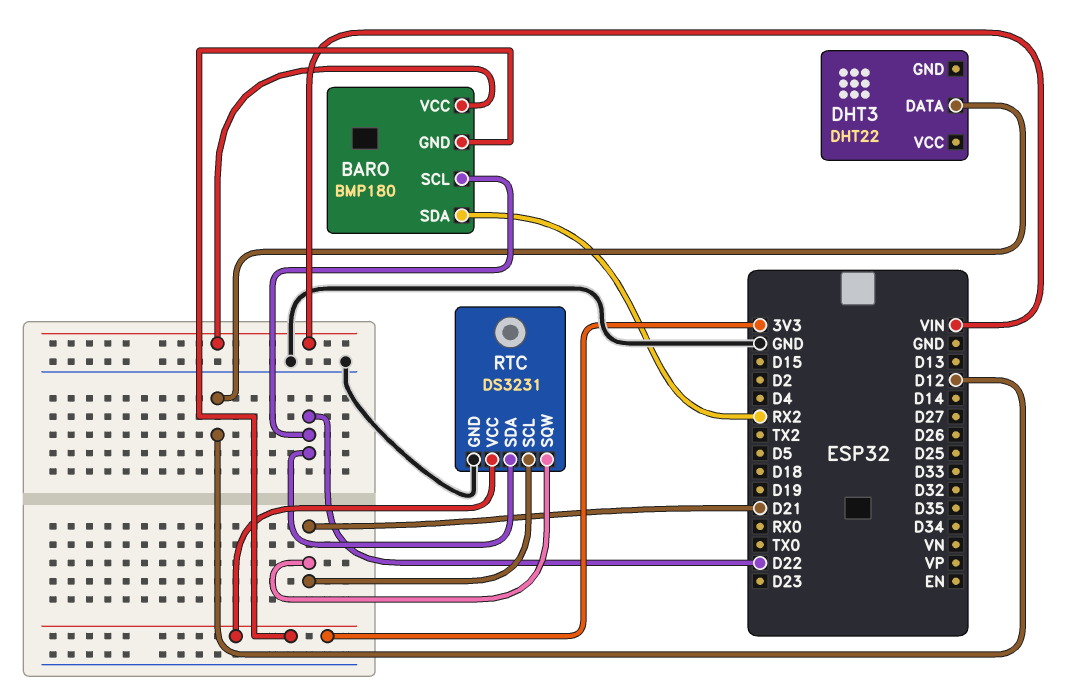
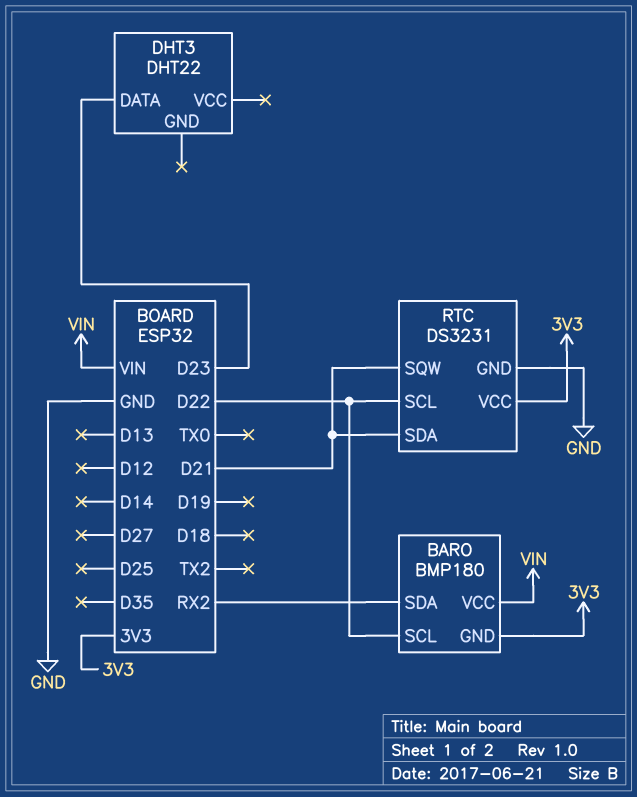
DHT3 pin DATA: D12 -> D23
RTC pin SCL: D21 -> D22
RTC pin SDA: D22 -> D21

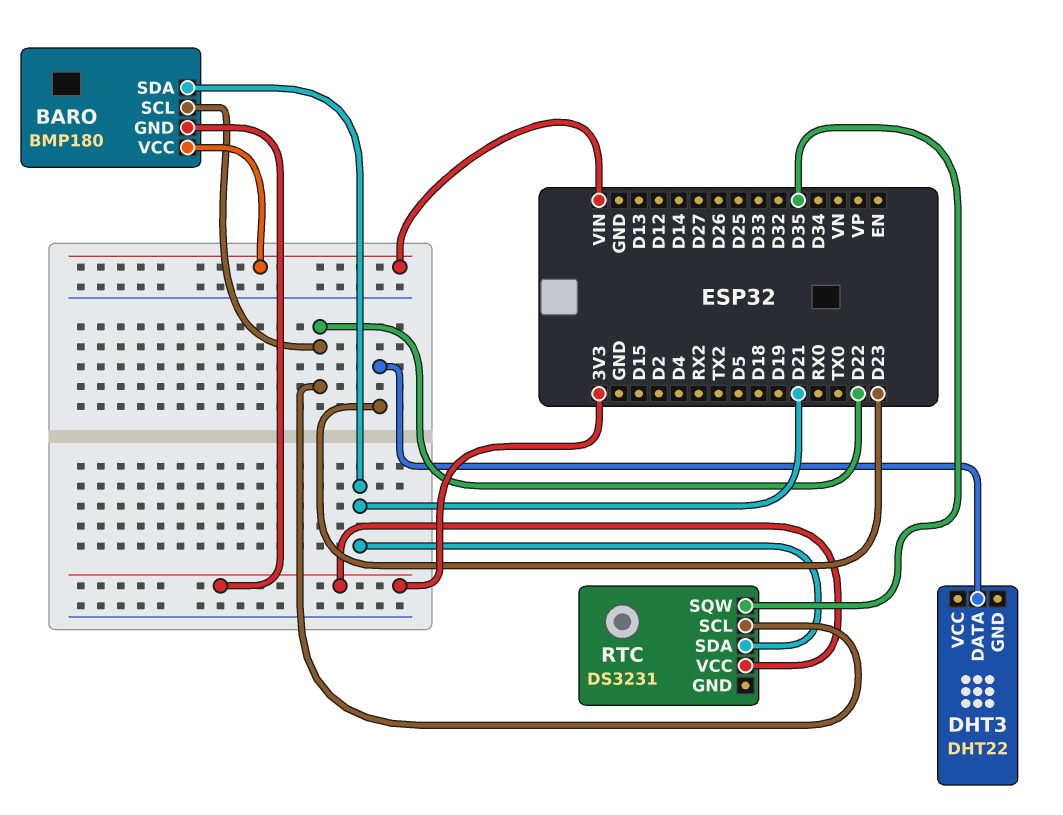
BARO pin SDA: RX2 -> D21
RTC pin GND: GND -> none
RTC pin SQW: D21 -> D35

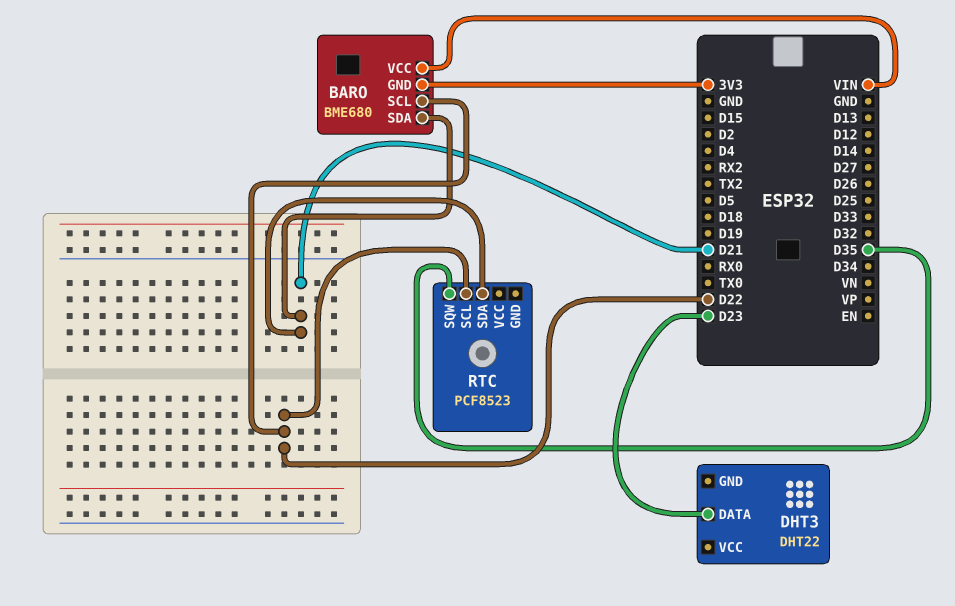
BARO: BMP180 -> BME680
RTC: DS3231 -> PCF8523
RTC pin VCC: 3V3 -> none

